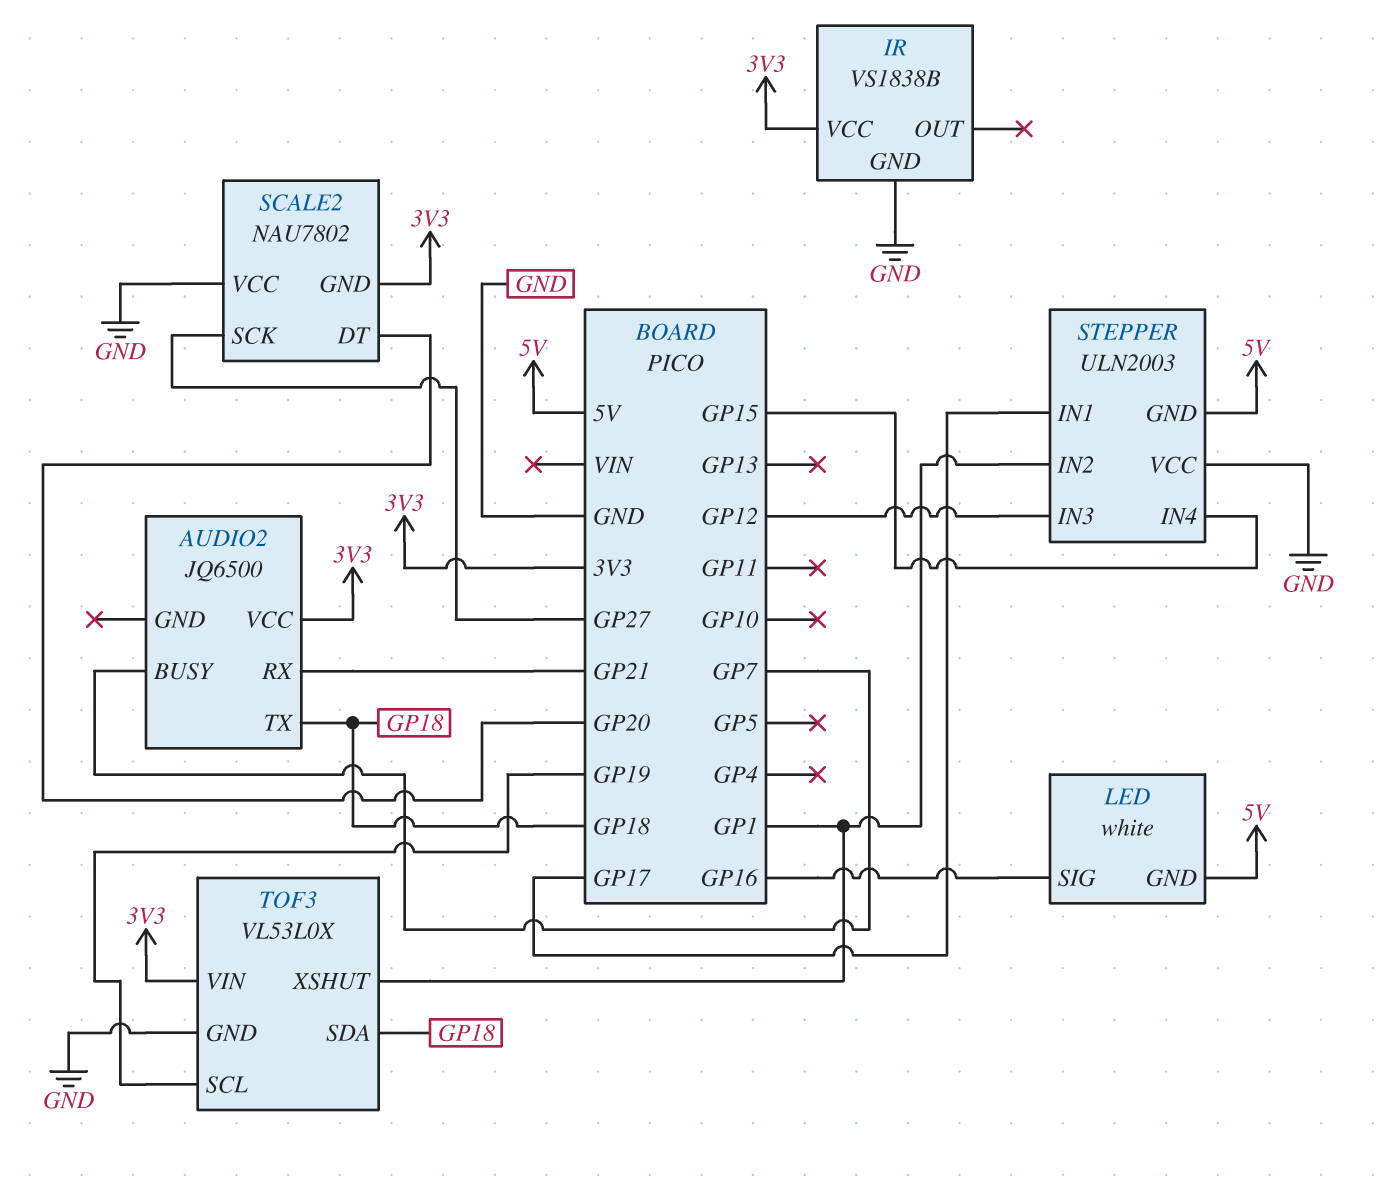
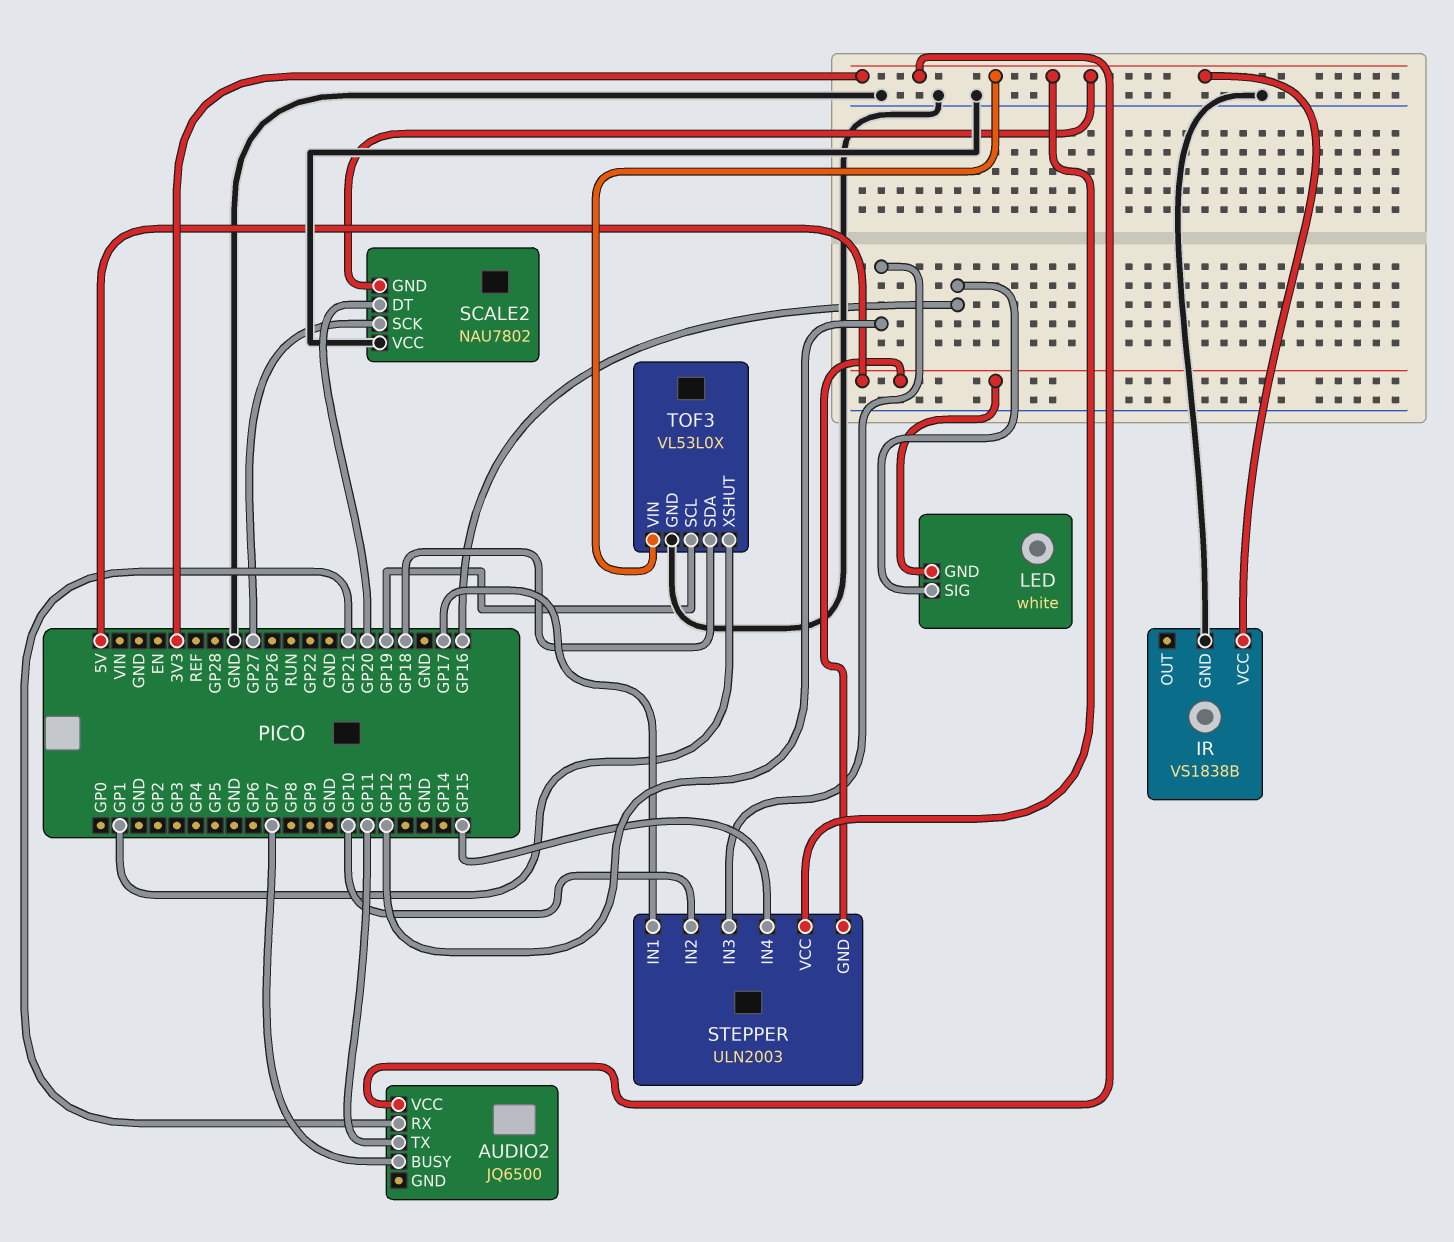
AUDIO2 pin TX: GP18 -> GP11
STEPPER pin IN2: GP1 -> GP10
STEPPER pin VCC: GND -> 3V3

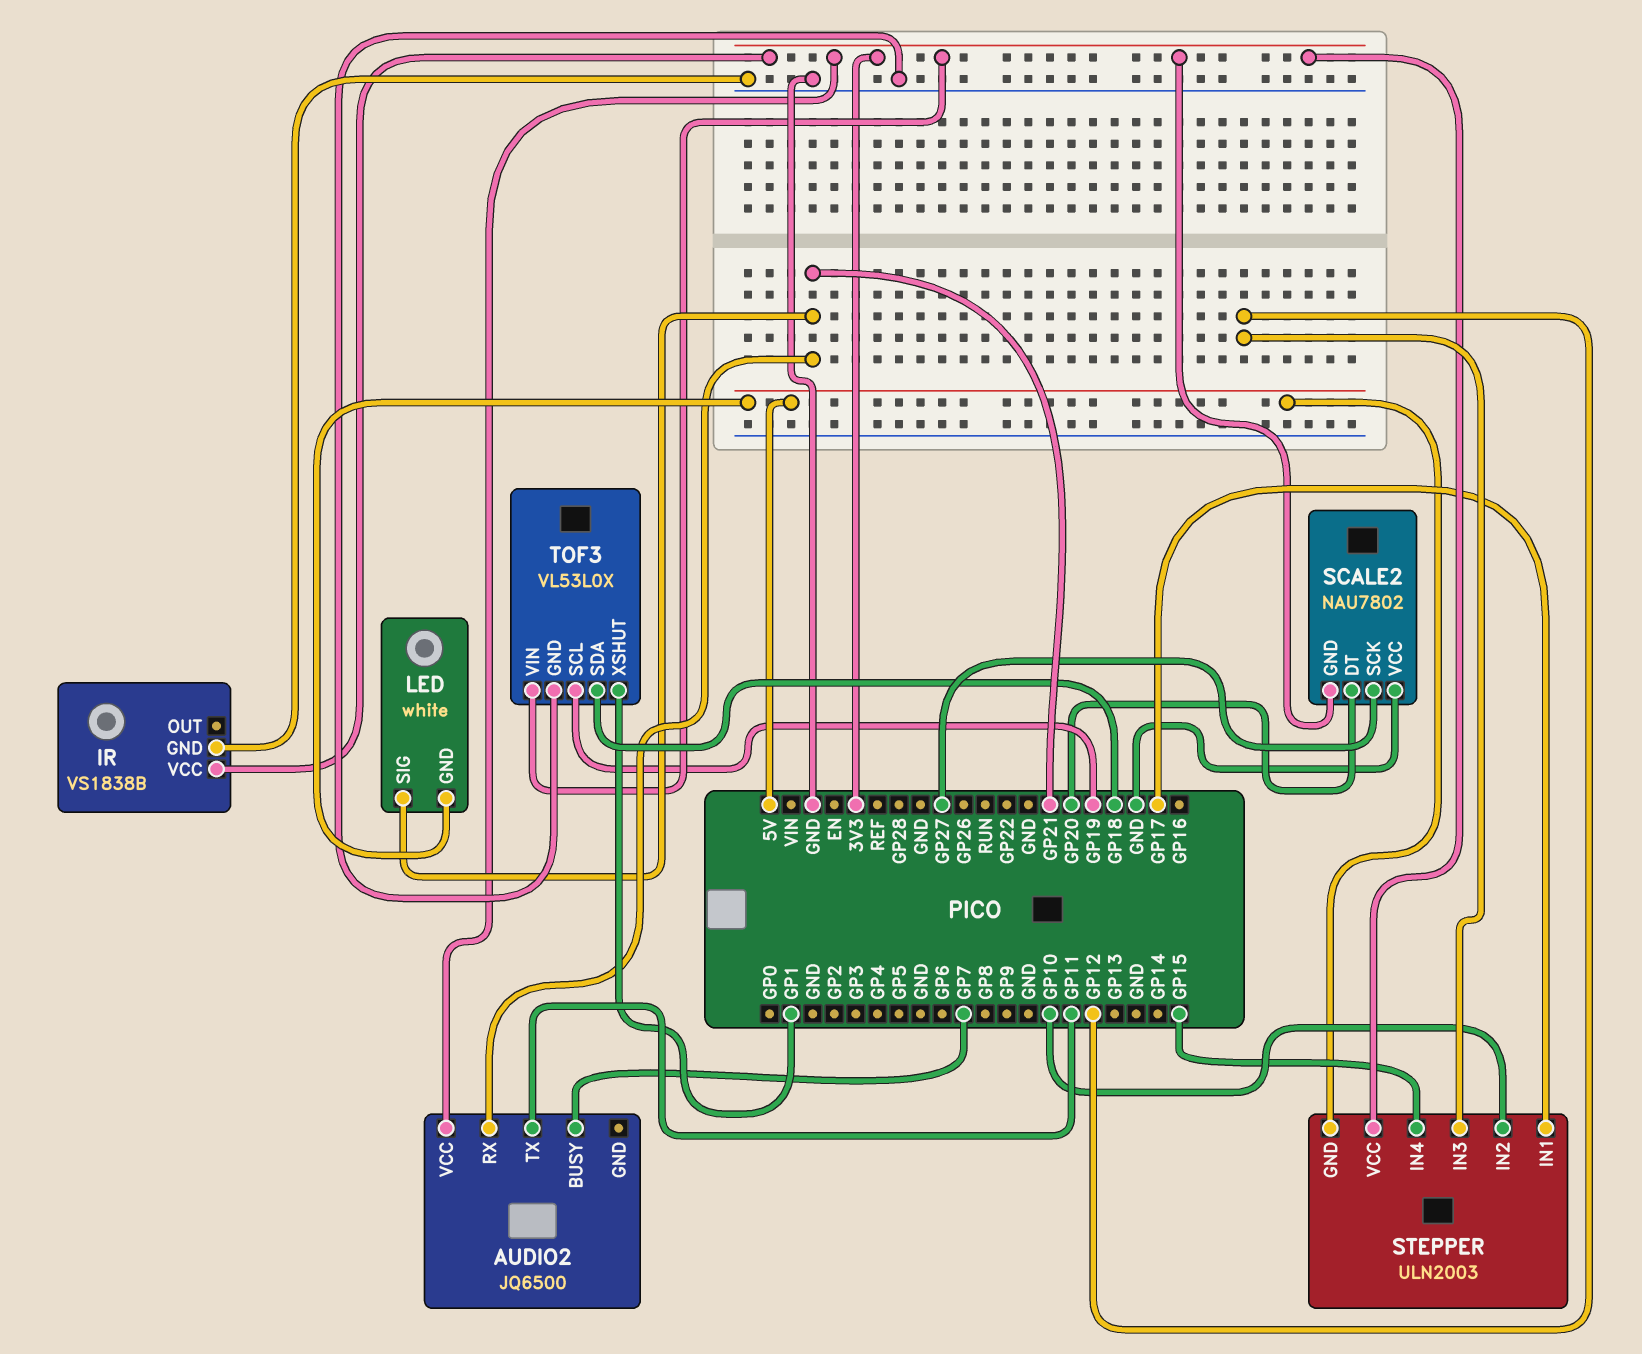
LED pin SIG: GP16 -> GP21

